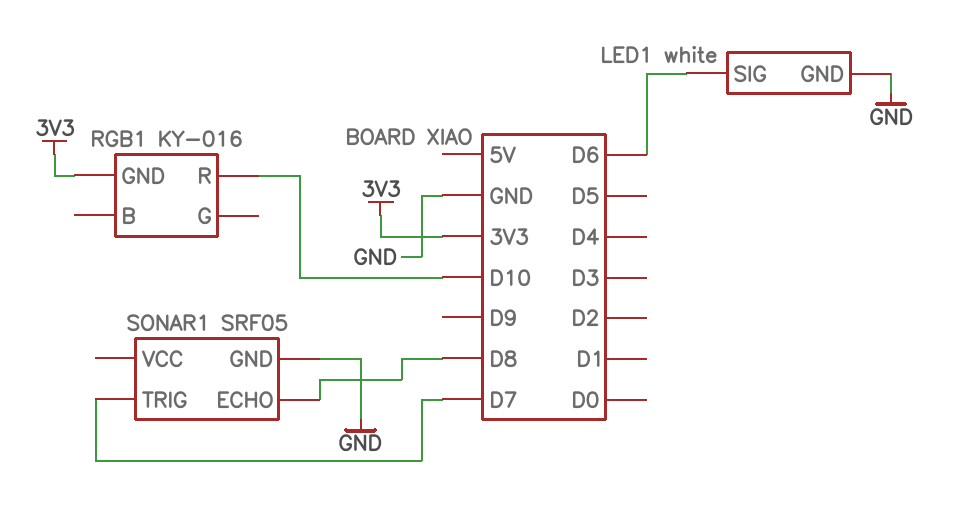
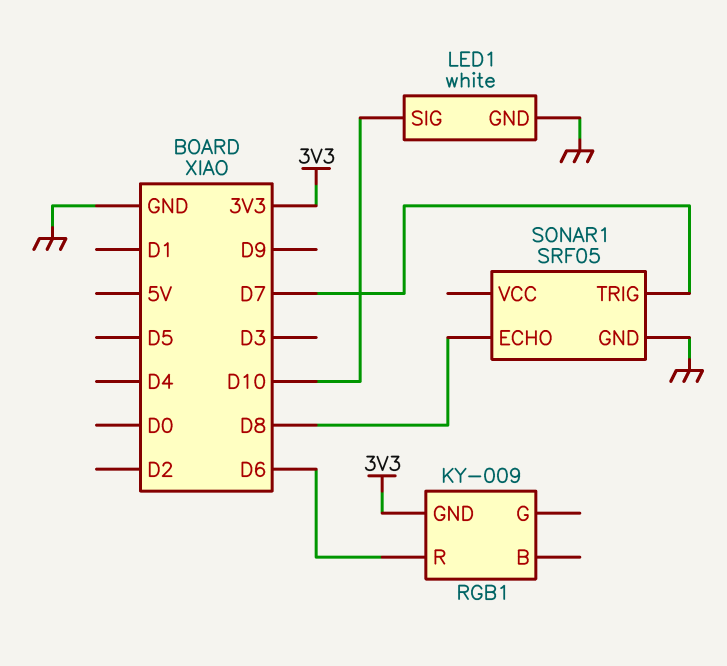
LED1 pin SIG: D6 -> D10
RGB1: KY-016 -> KY-009
RGB1 pin R: D10 -> D6

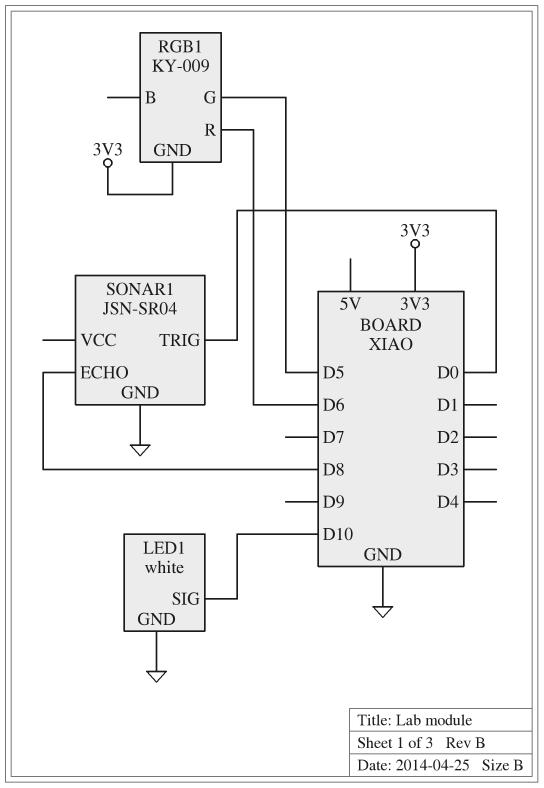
RGB1 pin G: none -> D5
SONAR1: SRF05 -> JSN-SR04
SONAR1 pin TRIG: D7 -> D0

